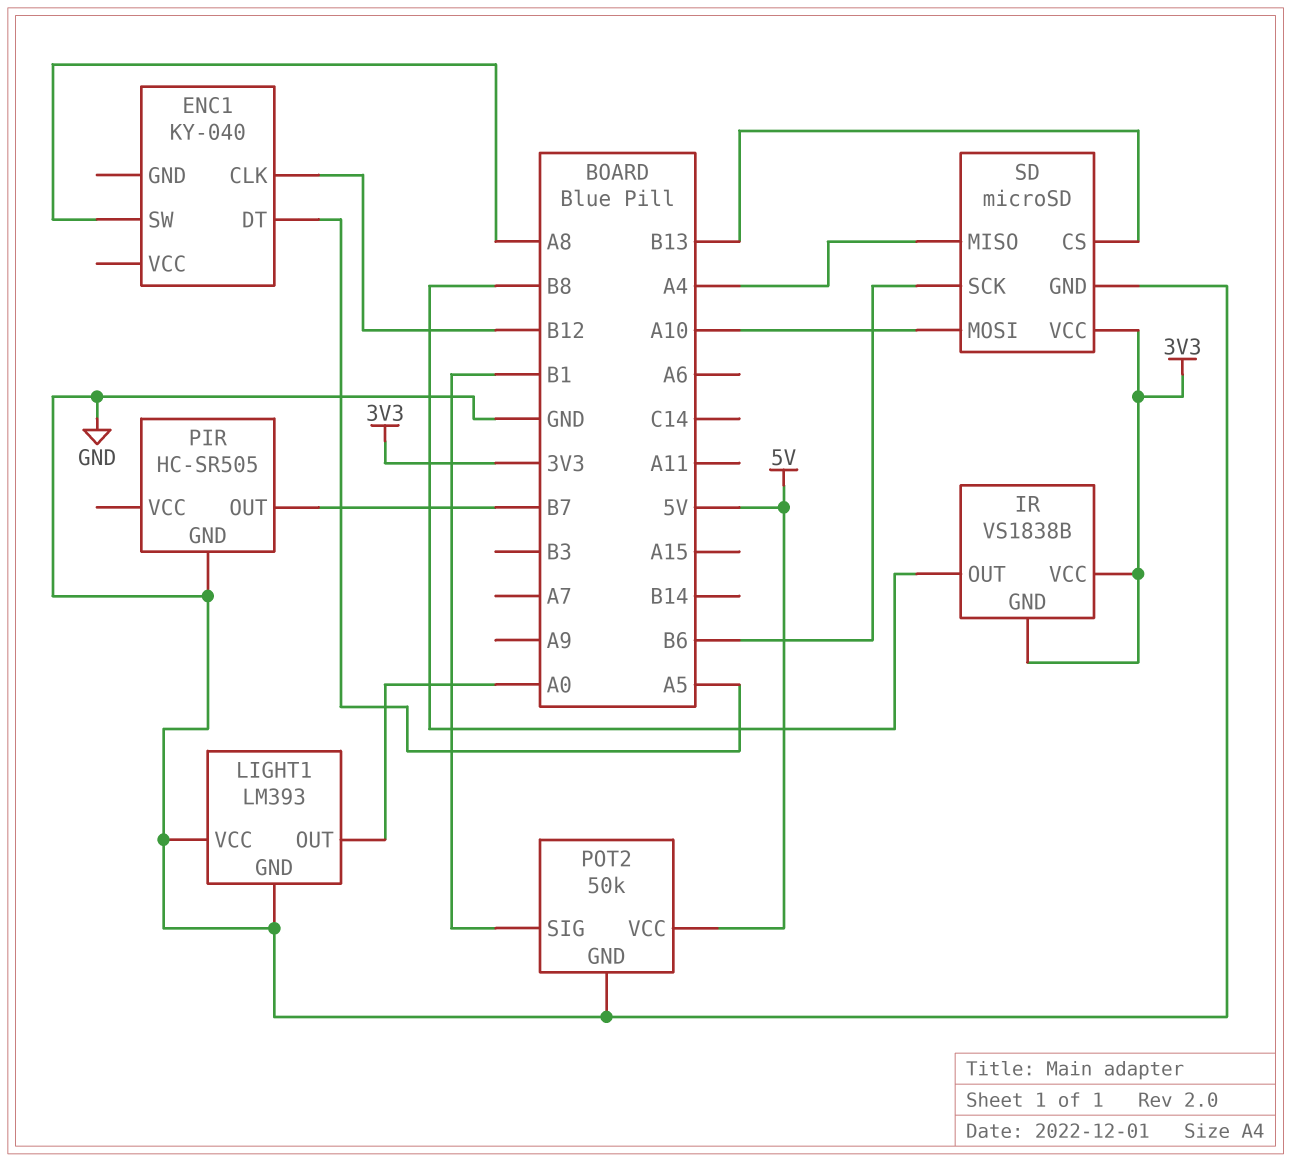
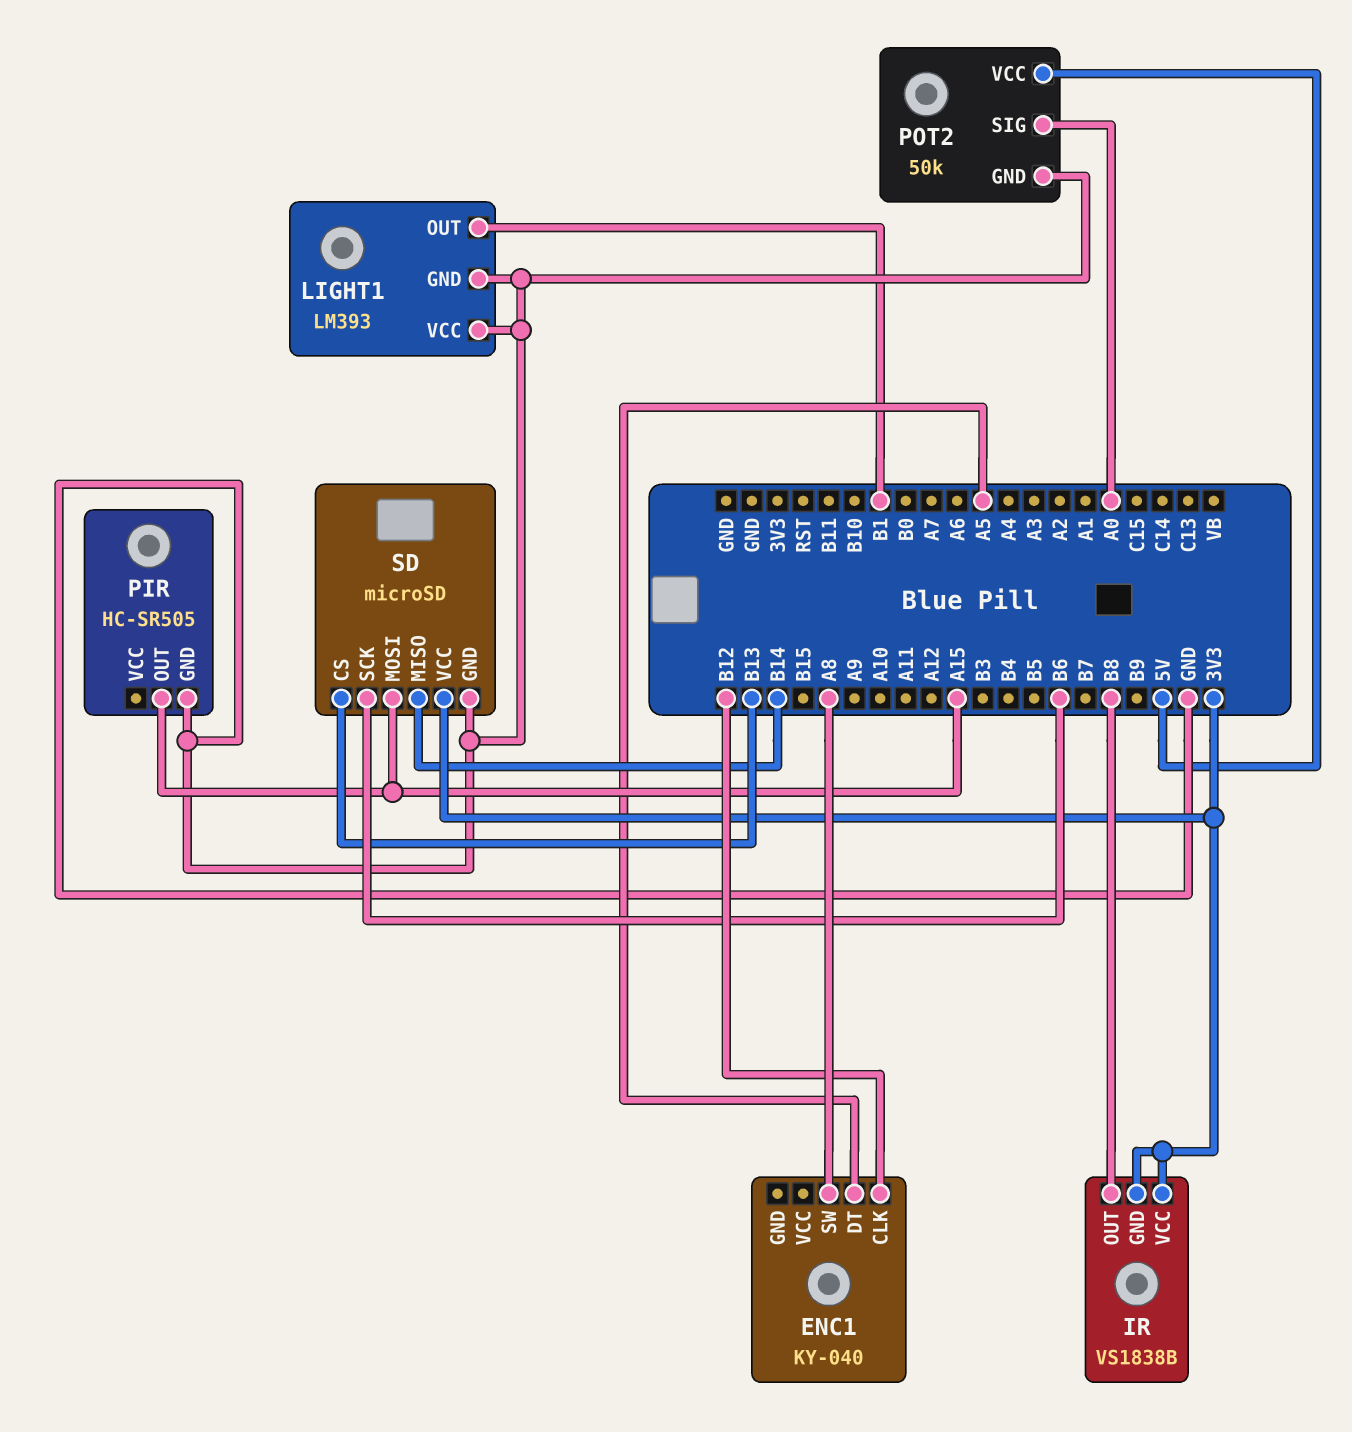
LIGHT1 pin OUT: A0 -> B1
PIR pin OUT: B7 -> A15
POT2 pin SIG: B1 -> A0
SD pin MISO: A4 -> B14
SD pin MOSI: A10 -> A15

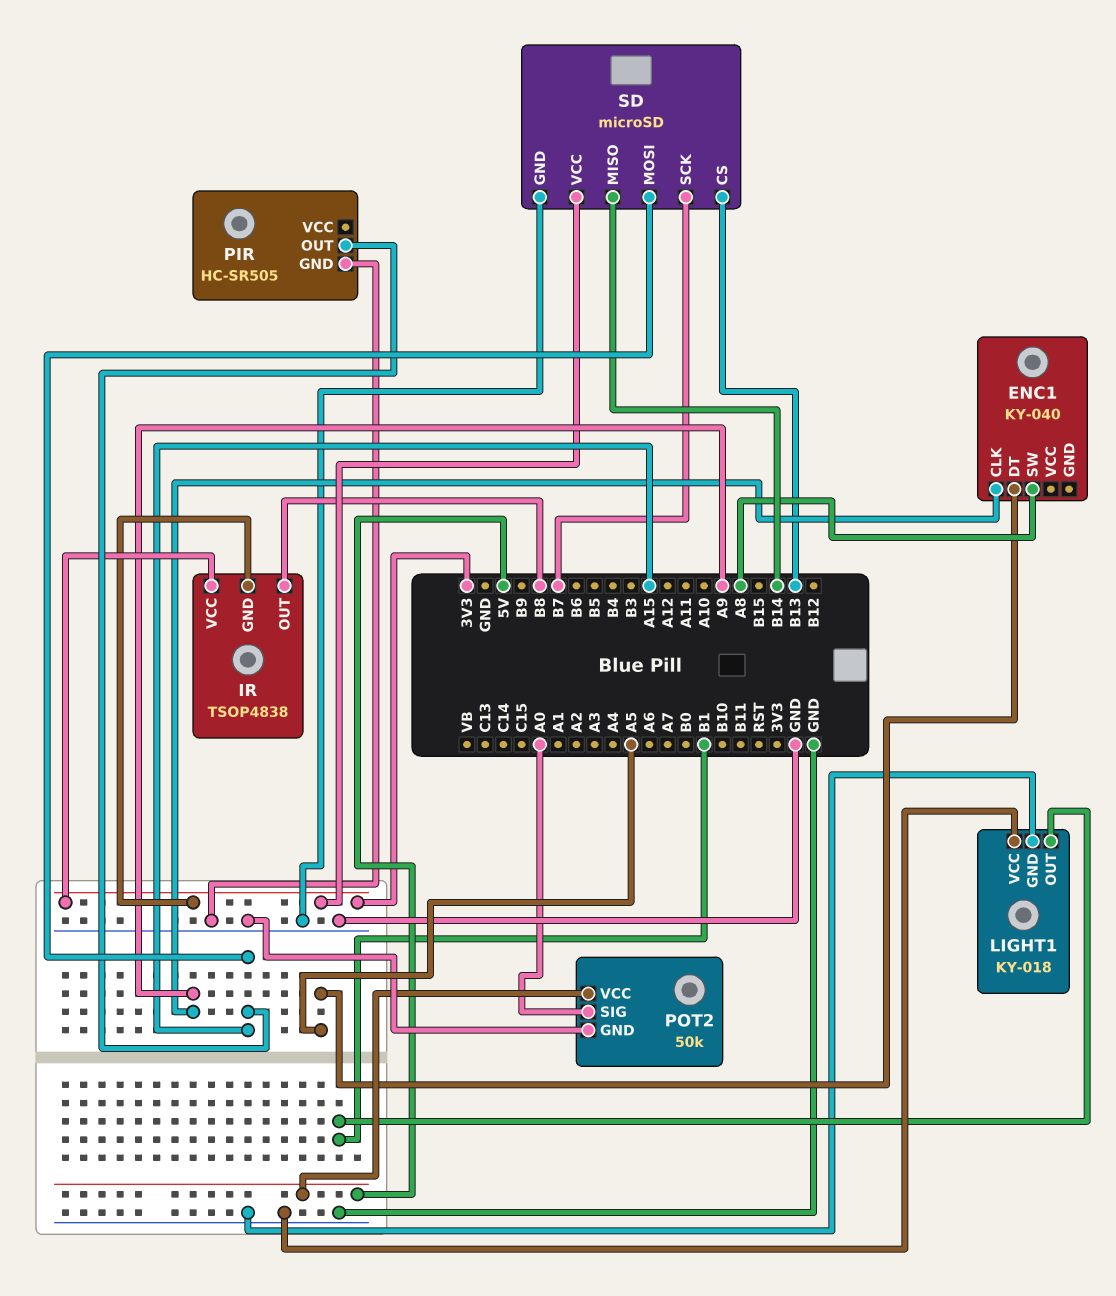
ENC1 pin CLK: B12 -> A9
IR: VS1838B -> TSOP4838
LIGHT1: LM393 -> KY-018
SD pin SCK: B6 -> B7

